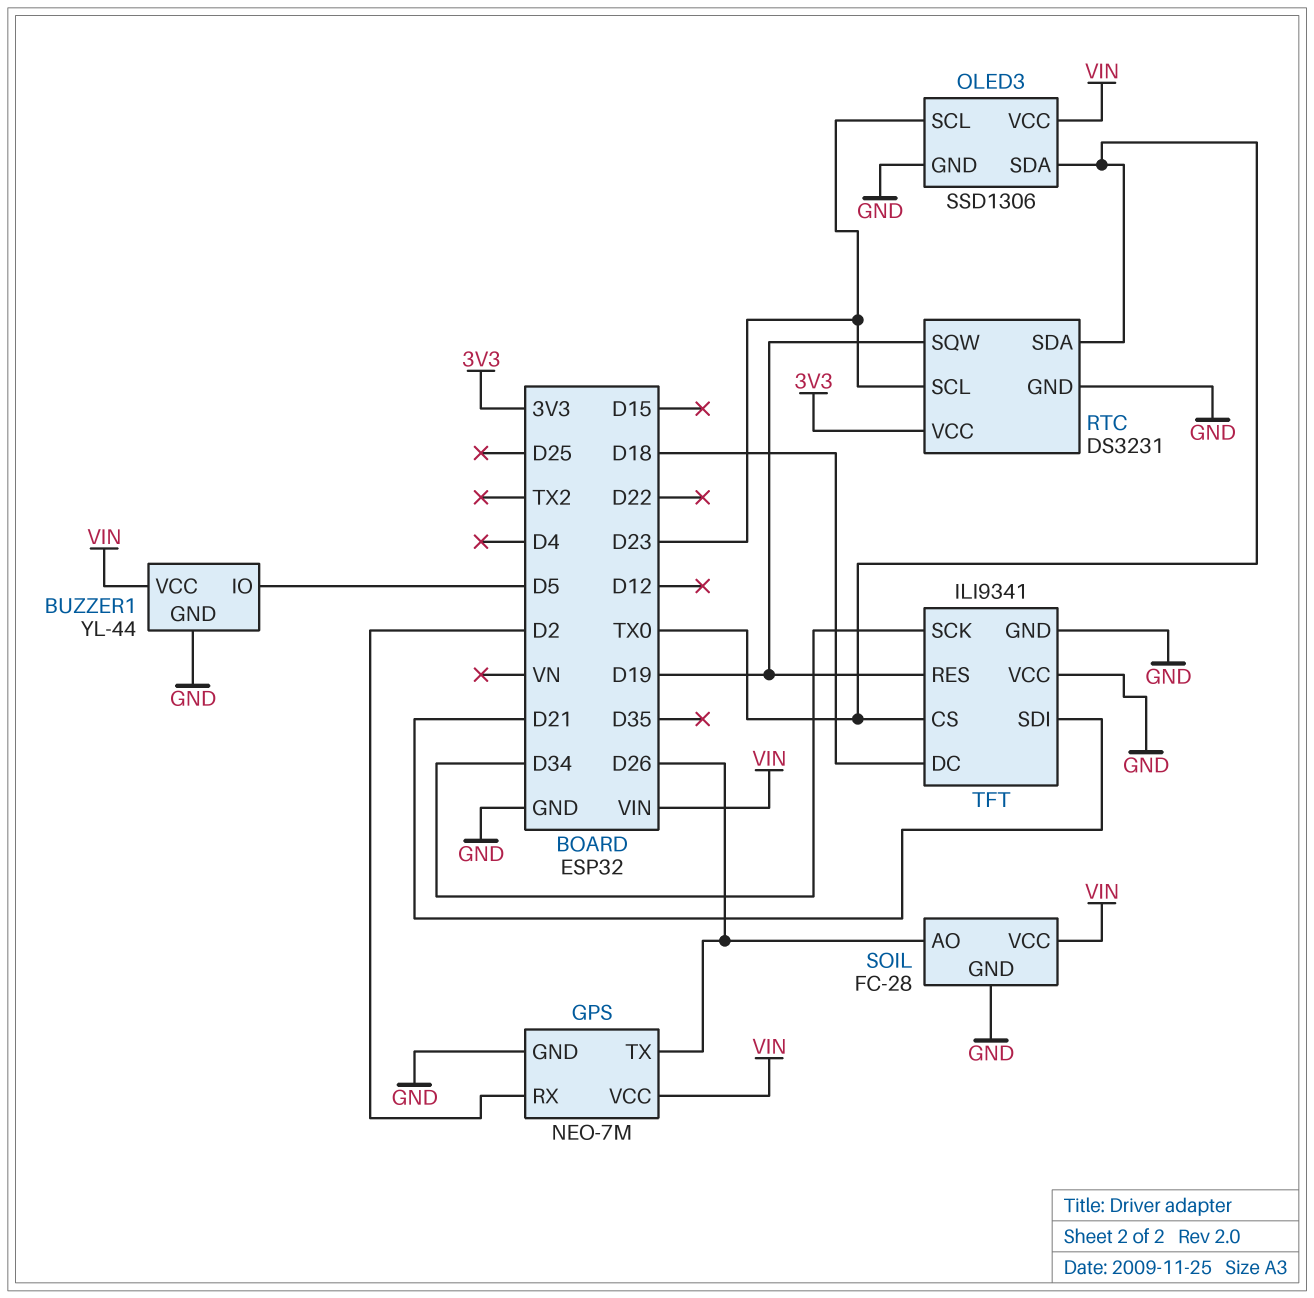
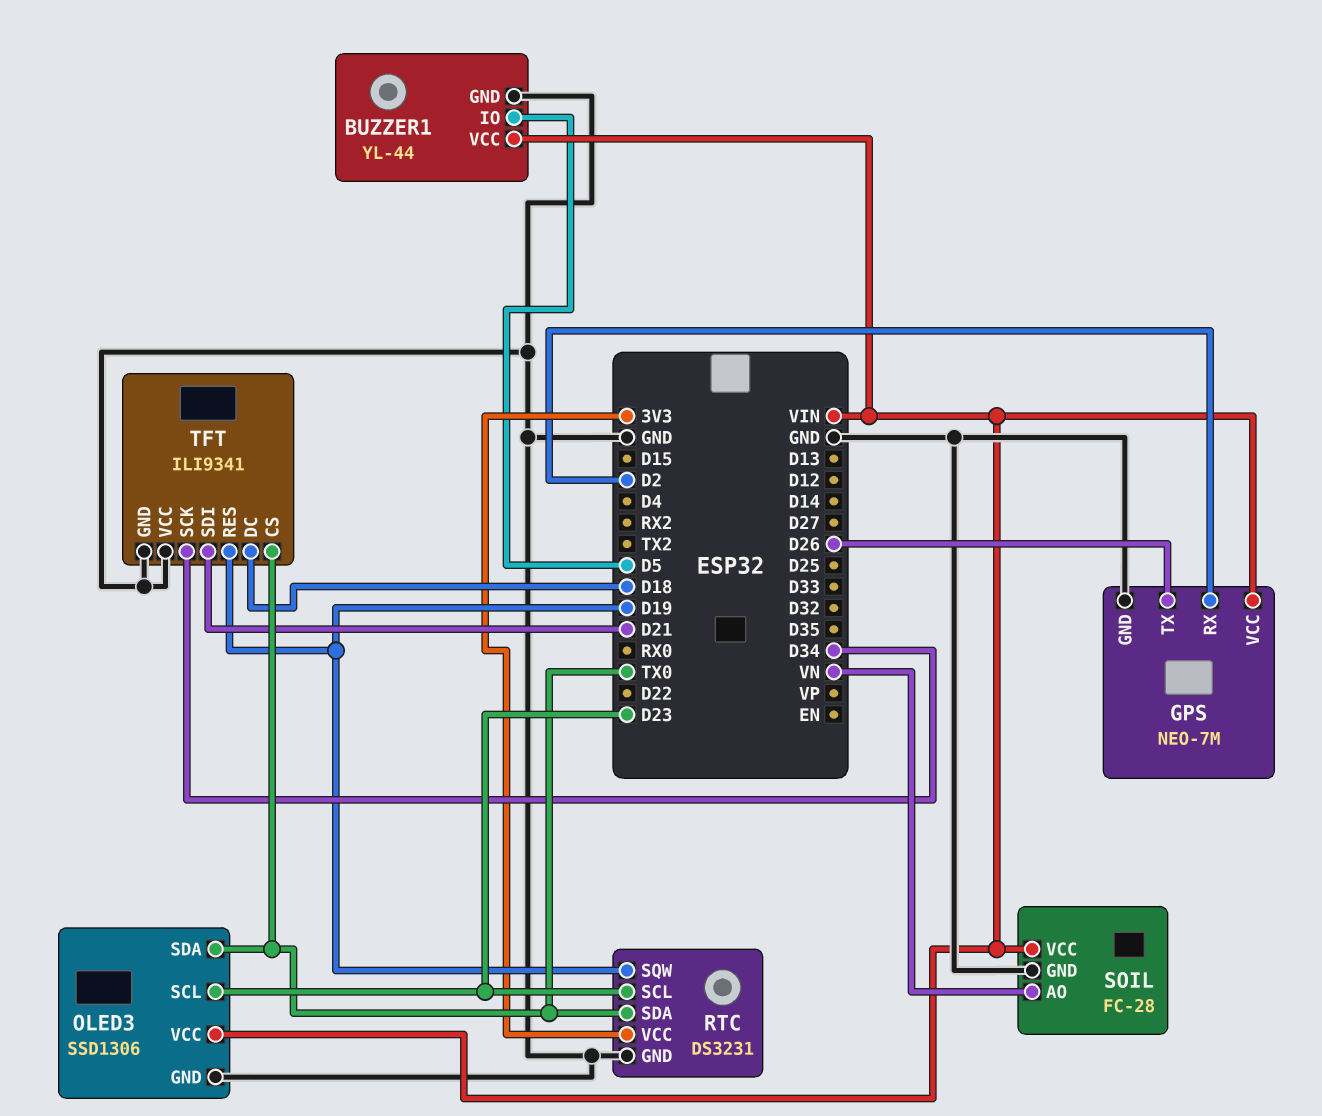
SOIL pin AO: D26 -> VN

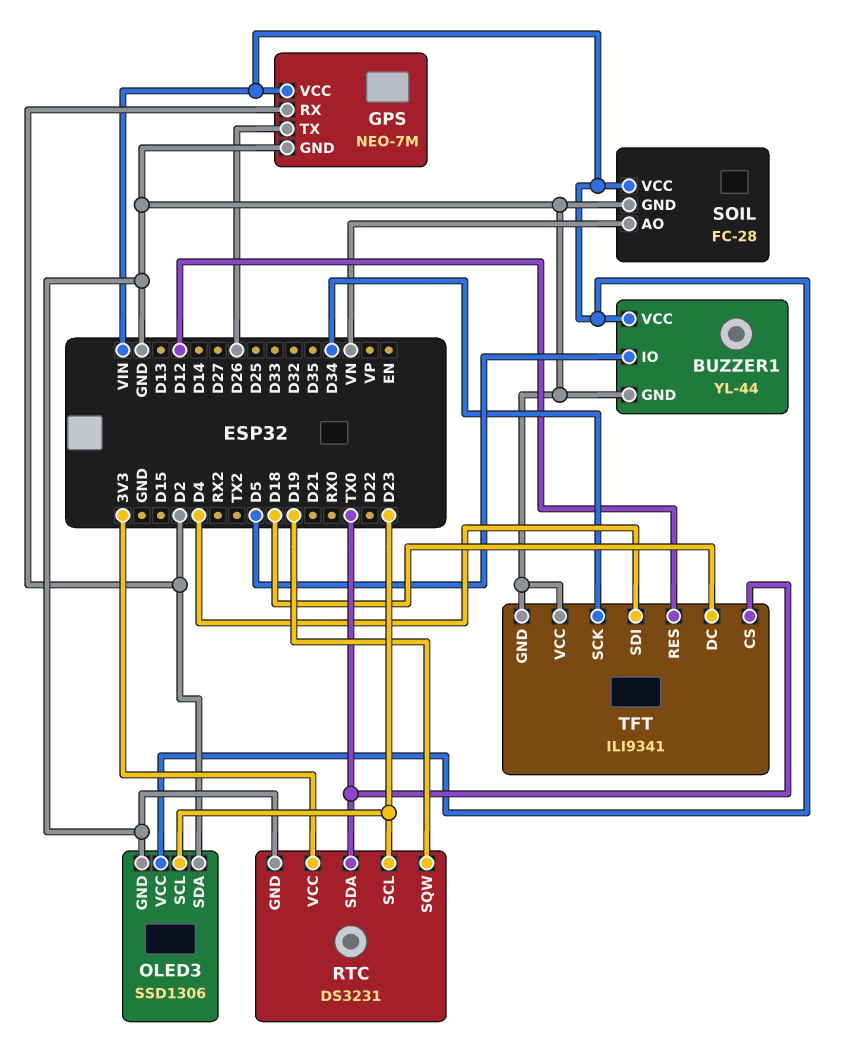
OLED3 pin SDA: TX0 -> D2
TFT pin RES: D19 -> D12
TFT pin SDI: D21 -> D4

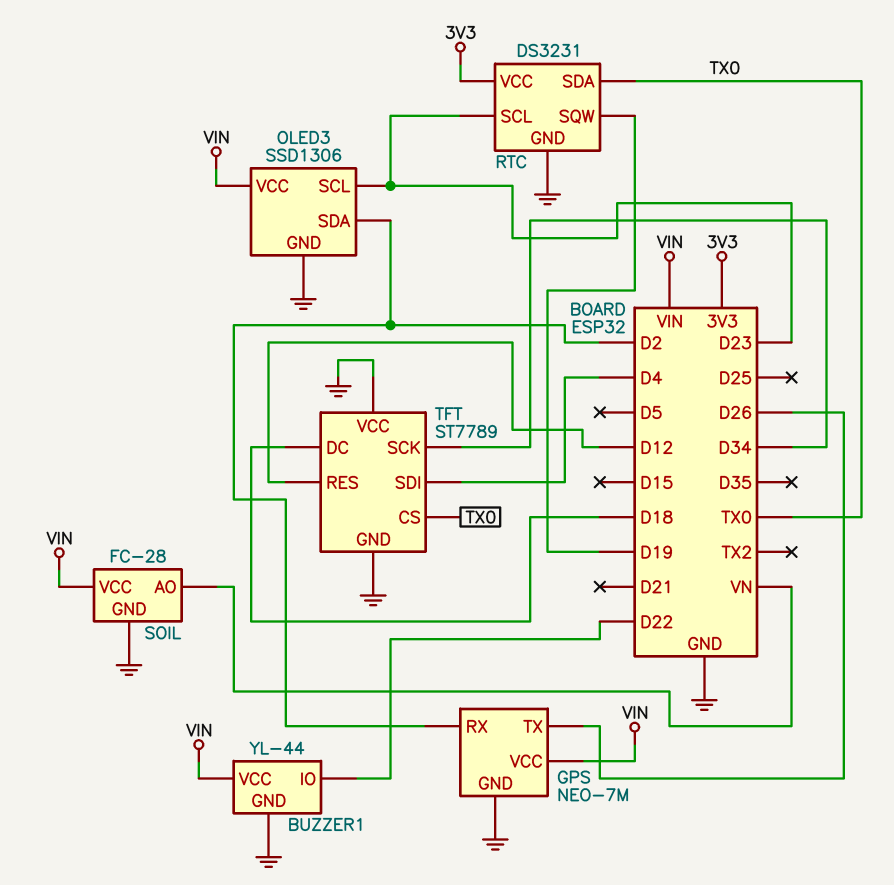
BUZZER1 pin IO: D5 -> D22
TFT: ILI9341 -> ST7789

